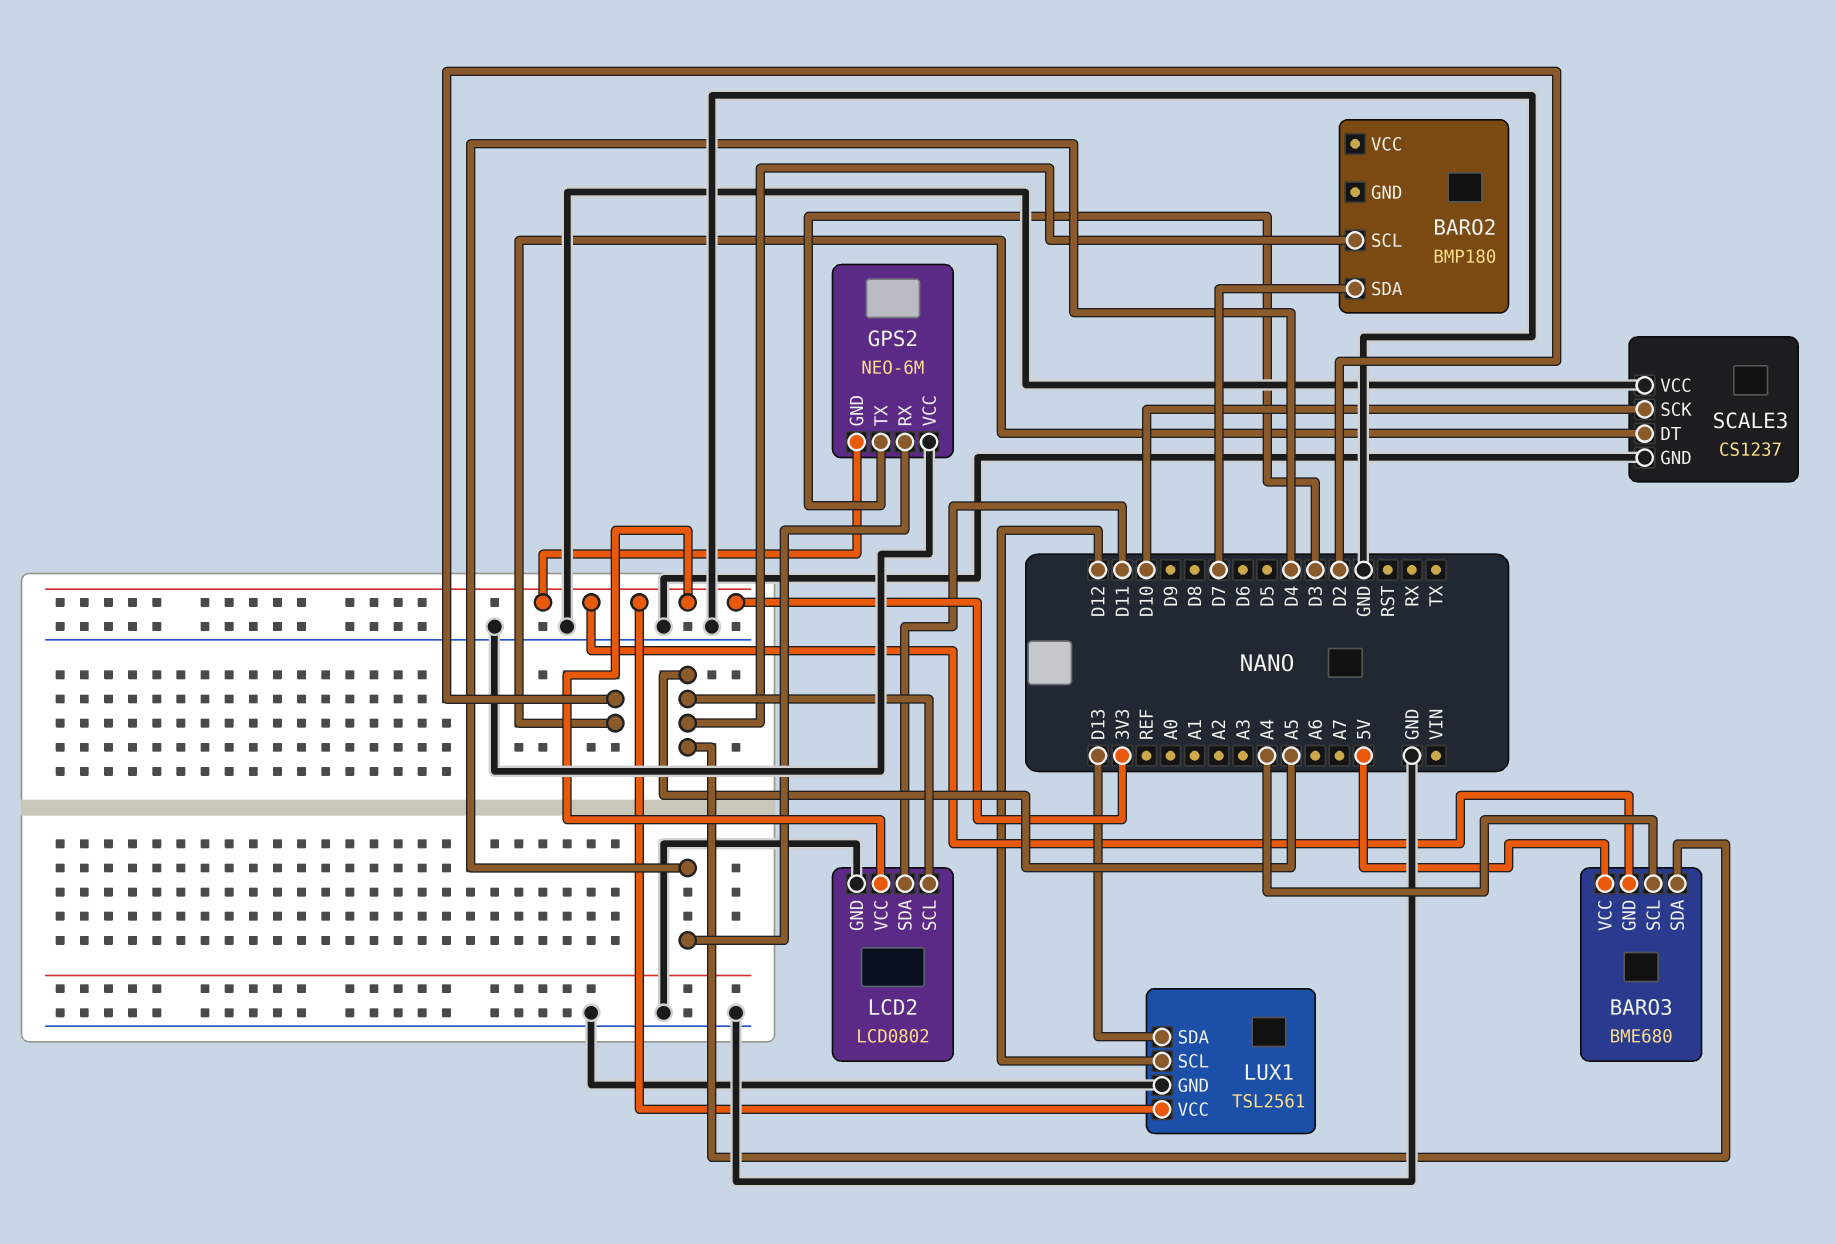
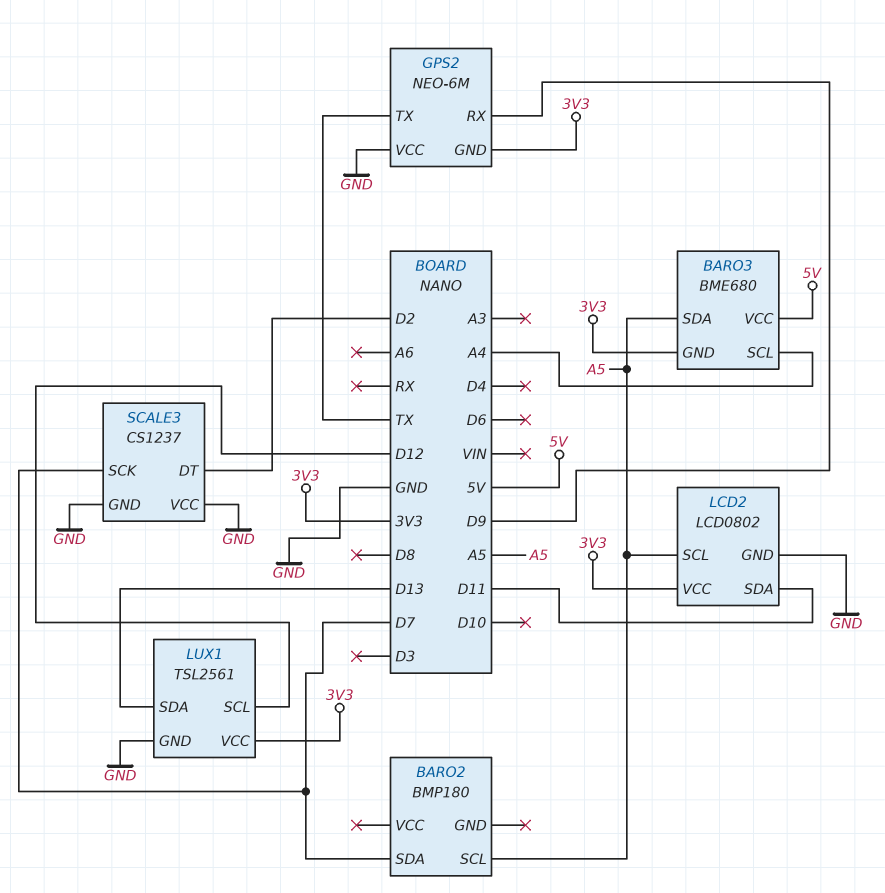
GPS2 pin RX: D4 -> D9
GPS2 pin TX: D3 -> TX
SCALE3 pin SCK: D10 -> D7

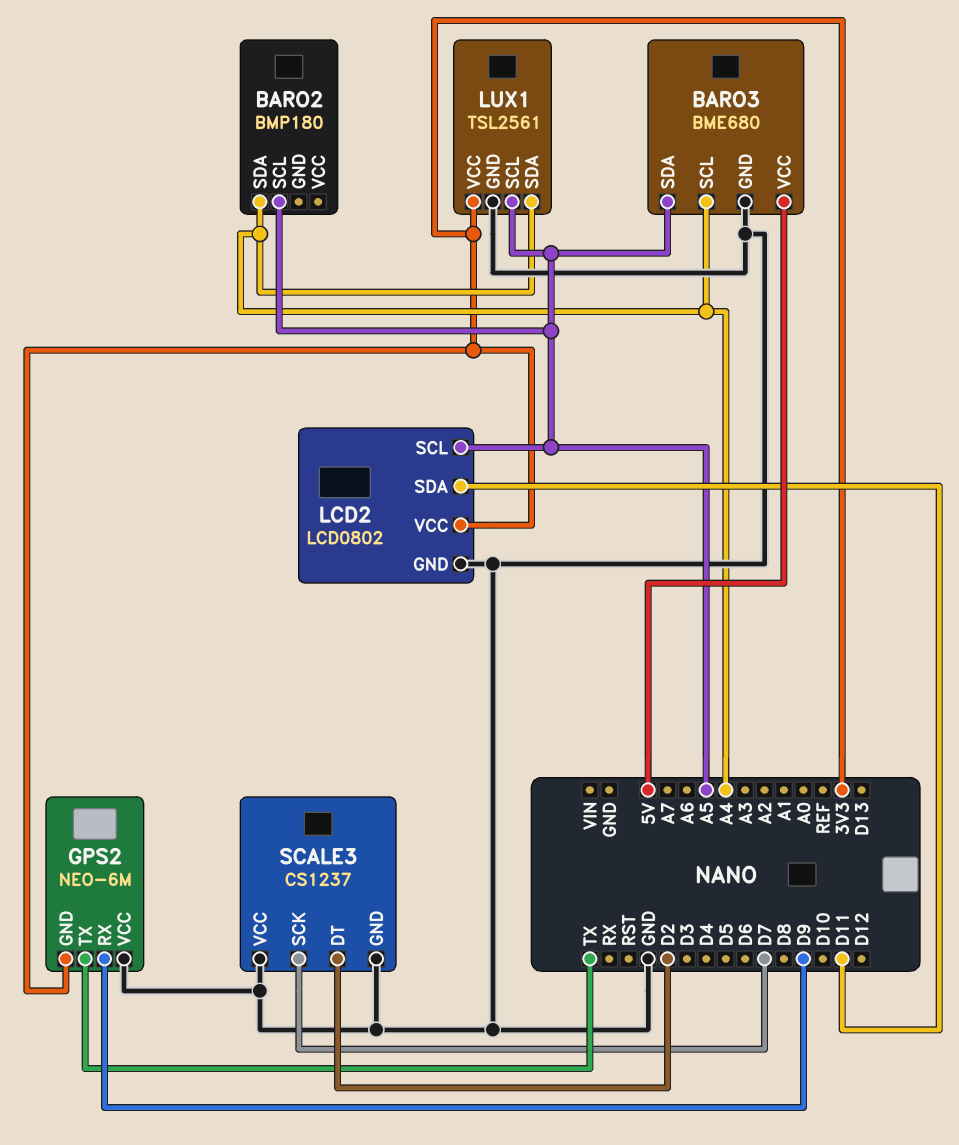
BARO2 pin SDA: D7 -> A4
BARO3 pin GND: 3V3 -> GND
LUX1 pin SCL: D12 -> A5
LUX1 pin SDA: D13 -> A4

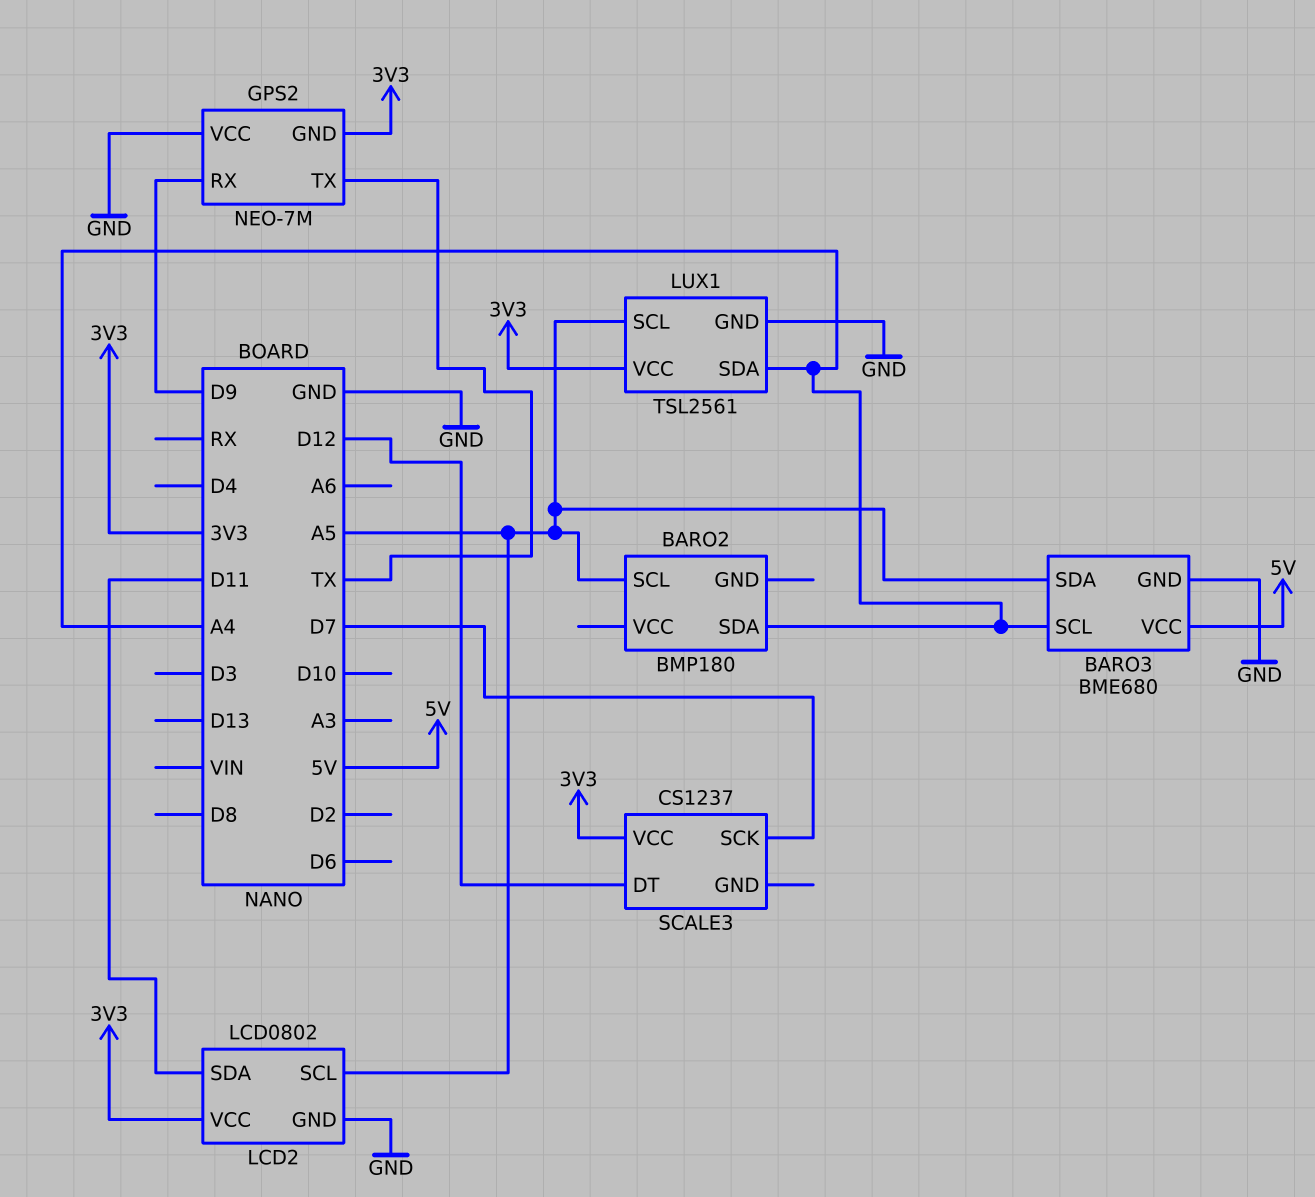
GPS2: NEO-6M -> NEO-7M
SCALE3 pin DT: D2 -> D12
SCALE3 pin GND: GND -> none
SCALE3 pin VCC: GND -> 3V3

